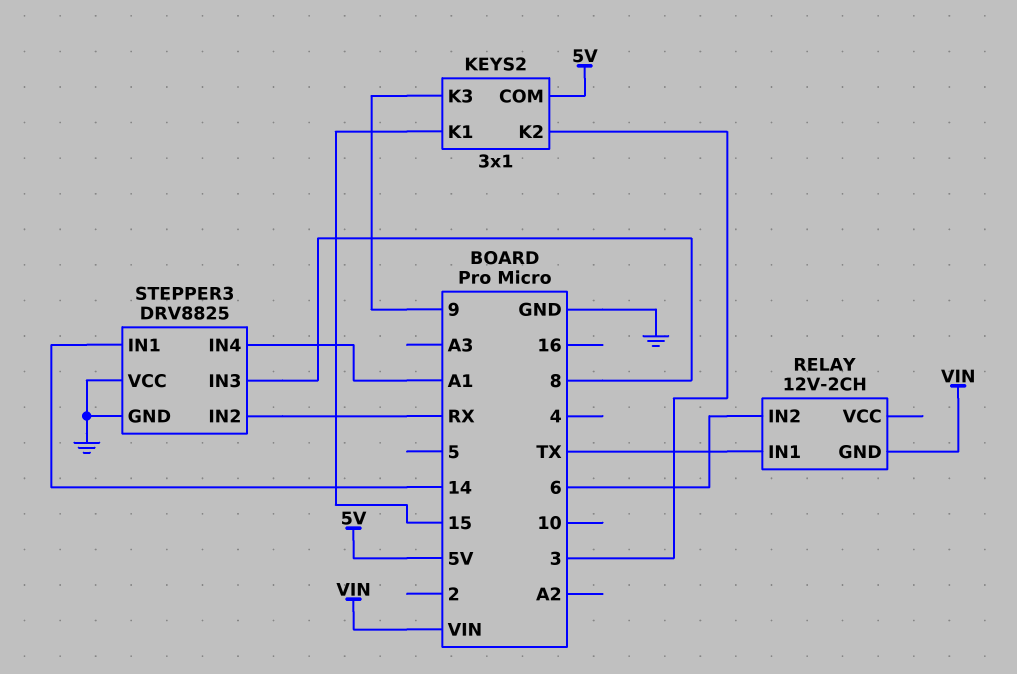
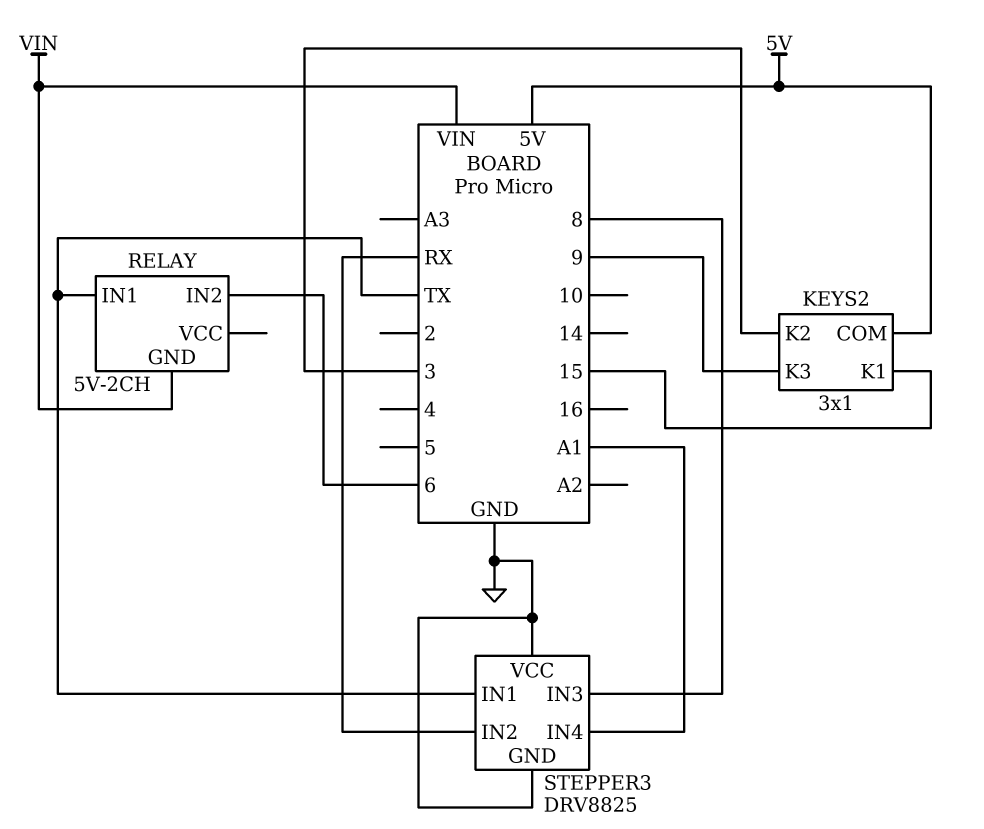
RELAY: 12V-2CH -> 5V-2CH
STEPPER3 pin IN1: 14 -> TX

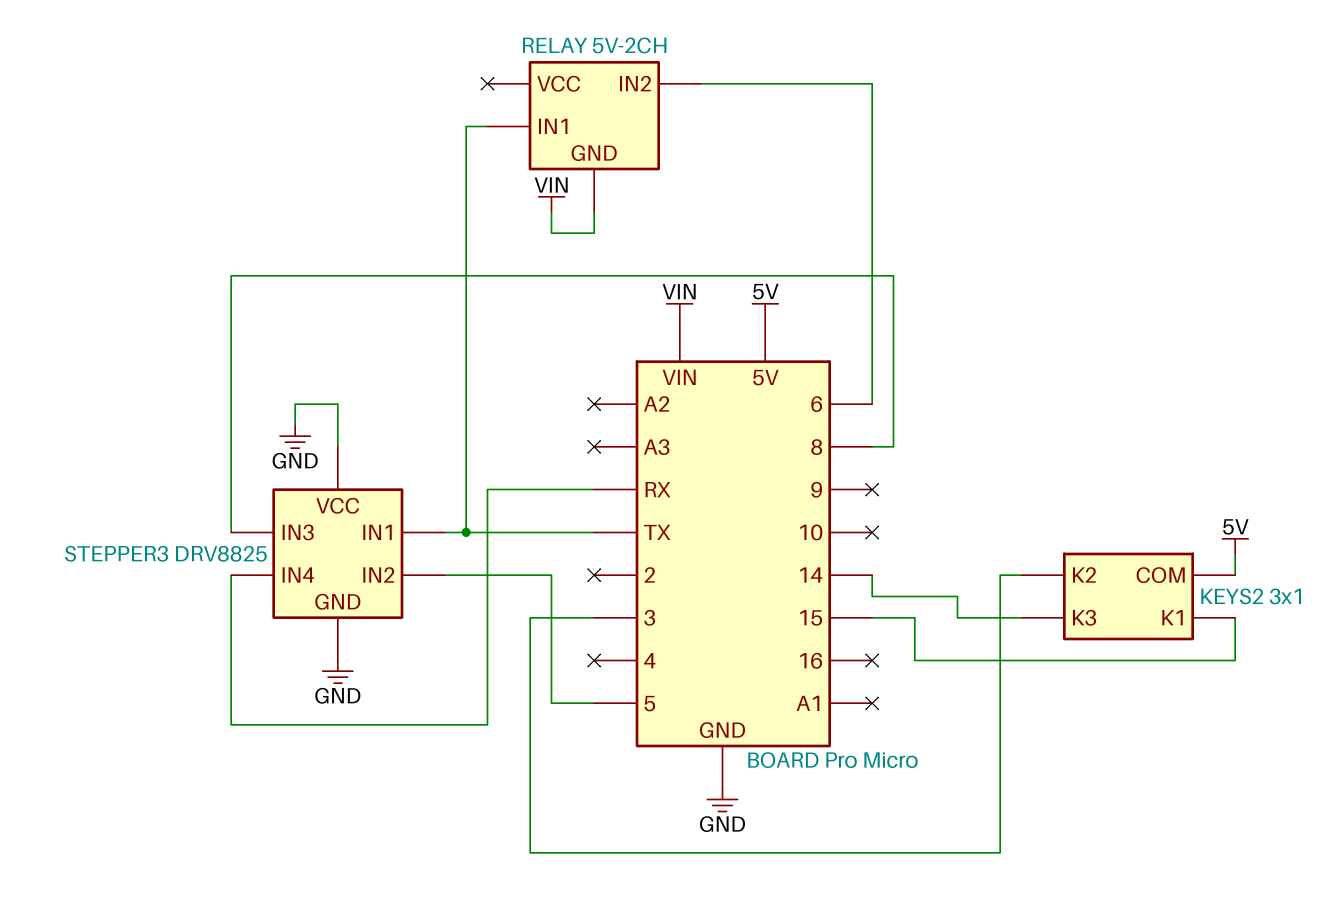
KEYS2 pin K3: 9 -> 14
STEPPER3 pin IN2: RX -> 5
STEPPER3 pin IN4: A1 -> RX

